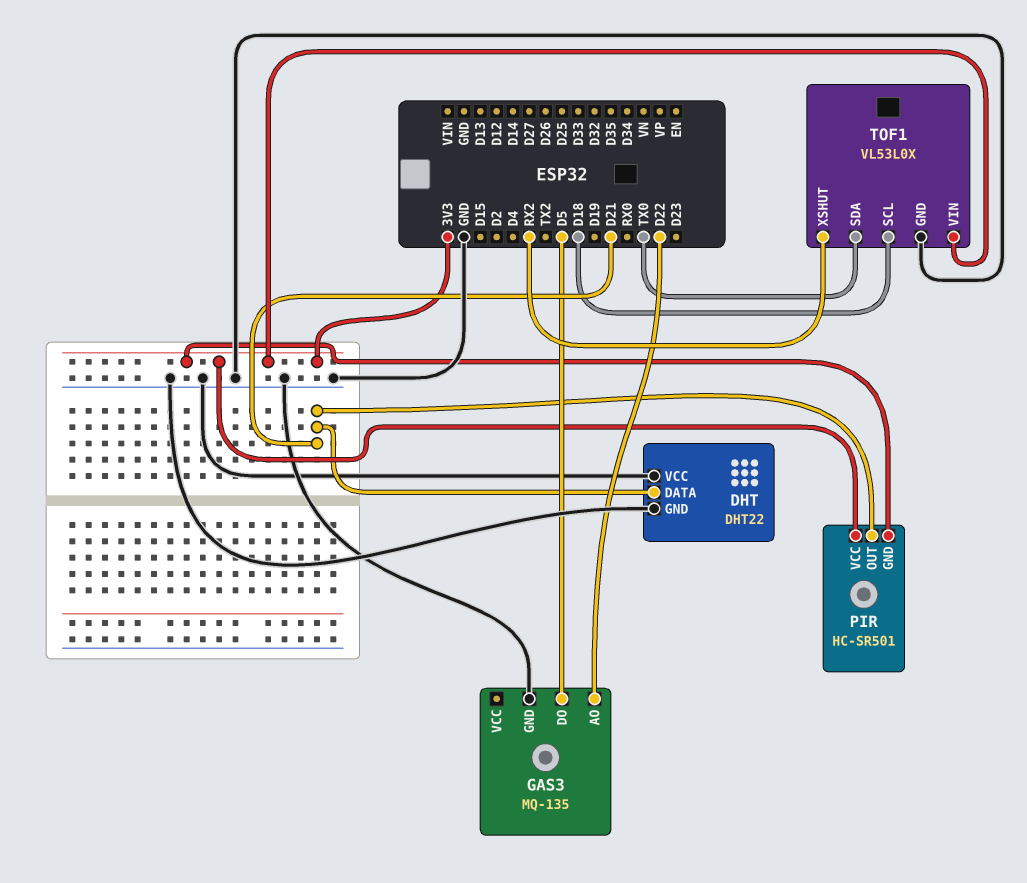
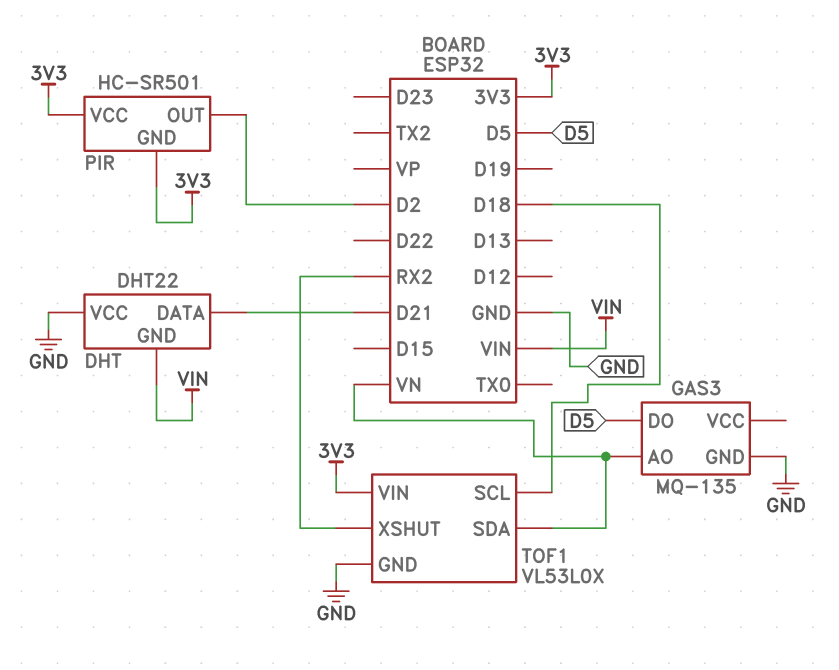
DHT pin GND: GND -> VIN
GAS3 pin AO: D22 -> VN
PIR pin OUT: D21 -> D2
TOF1 pin SDA: TX0 -> VN

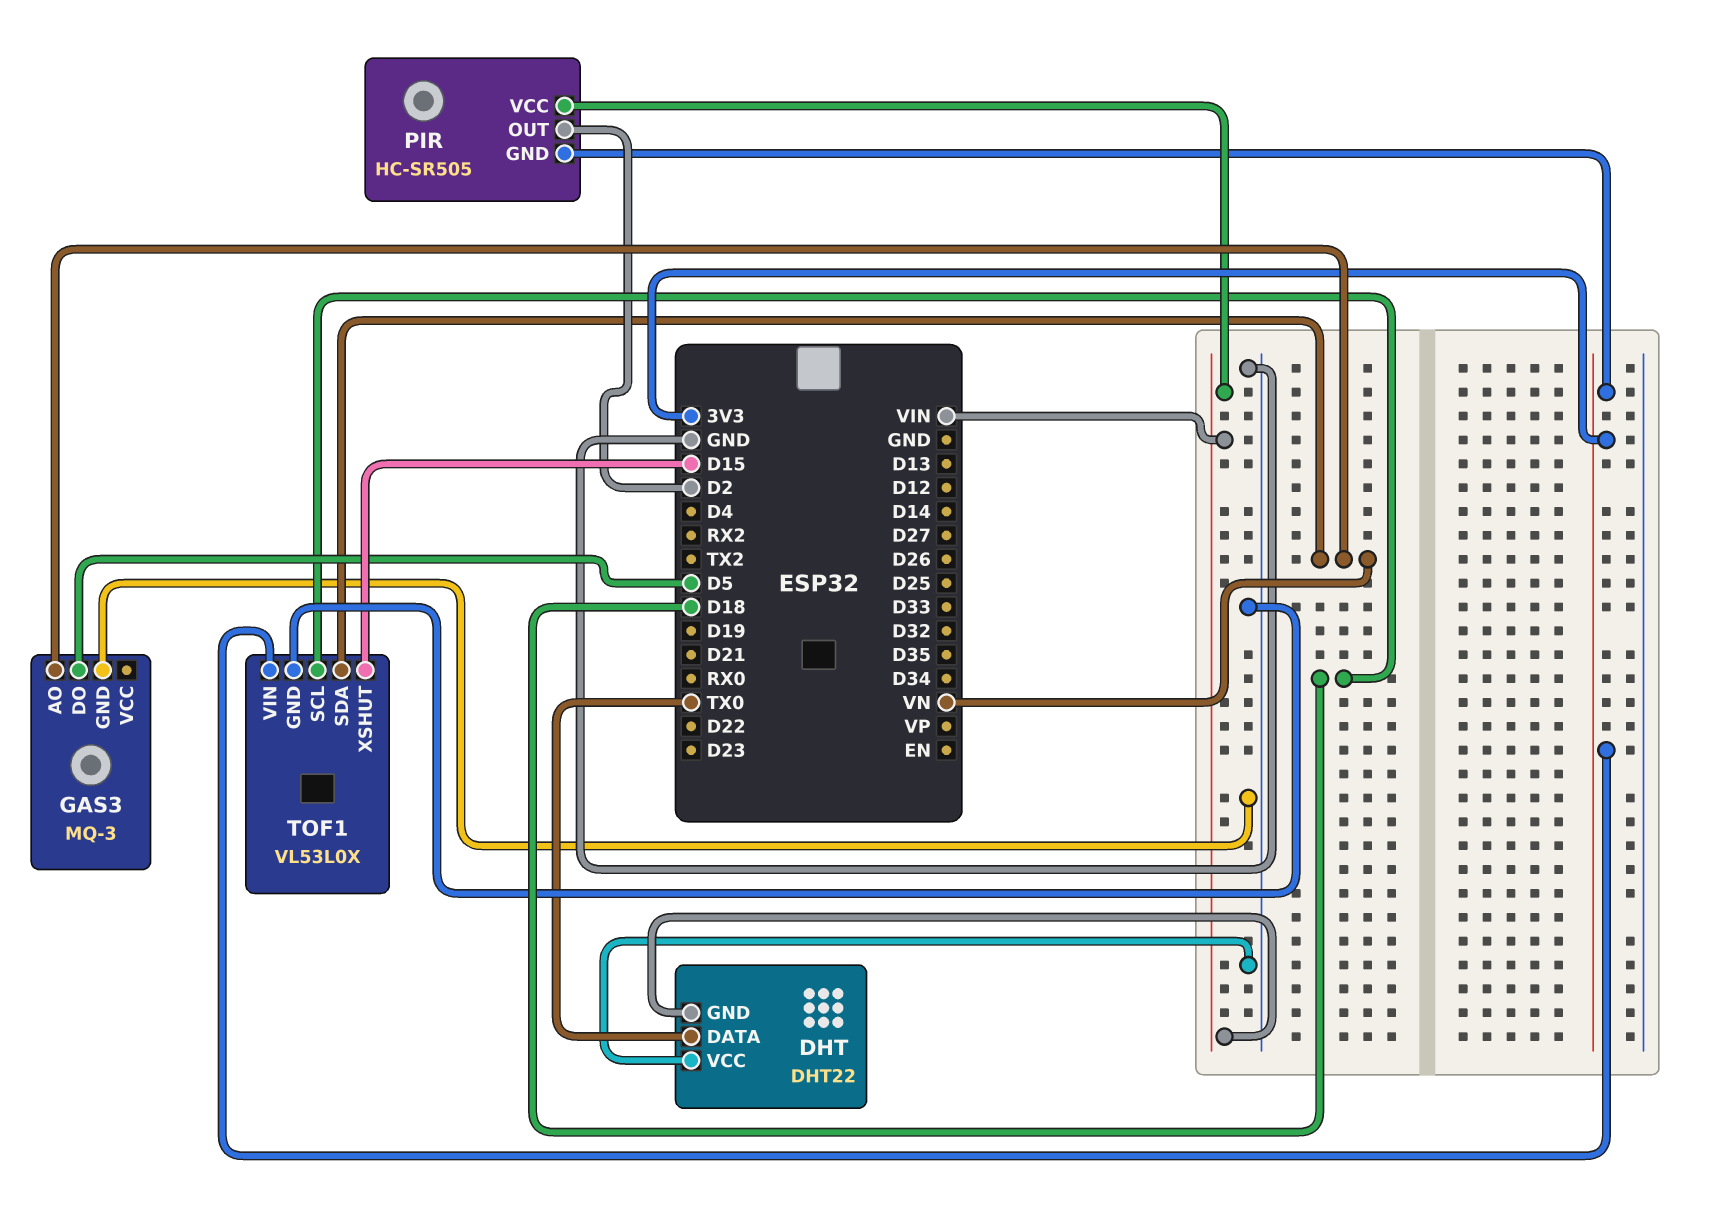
DHT pin DATA: D21 -> TX0
GAS3: MQ-135 -> MQ-3
PIR: HC-SR501 -> HC-SR505
PIR pin VCC: 3V3 -> VIN
TOF1 pin XSHUT: RX2 -> D15

